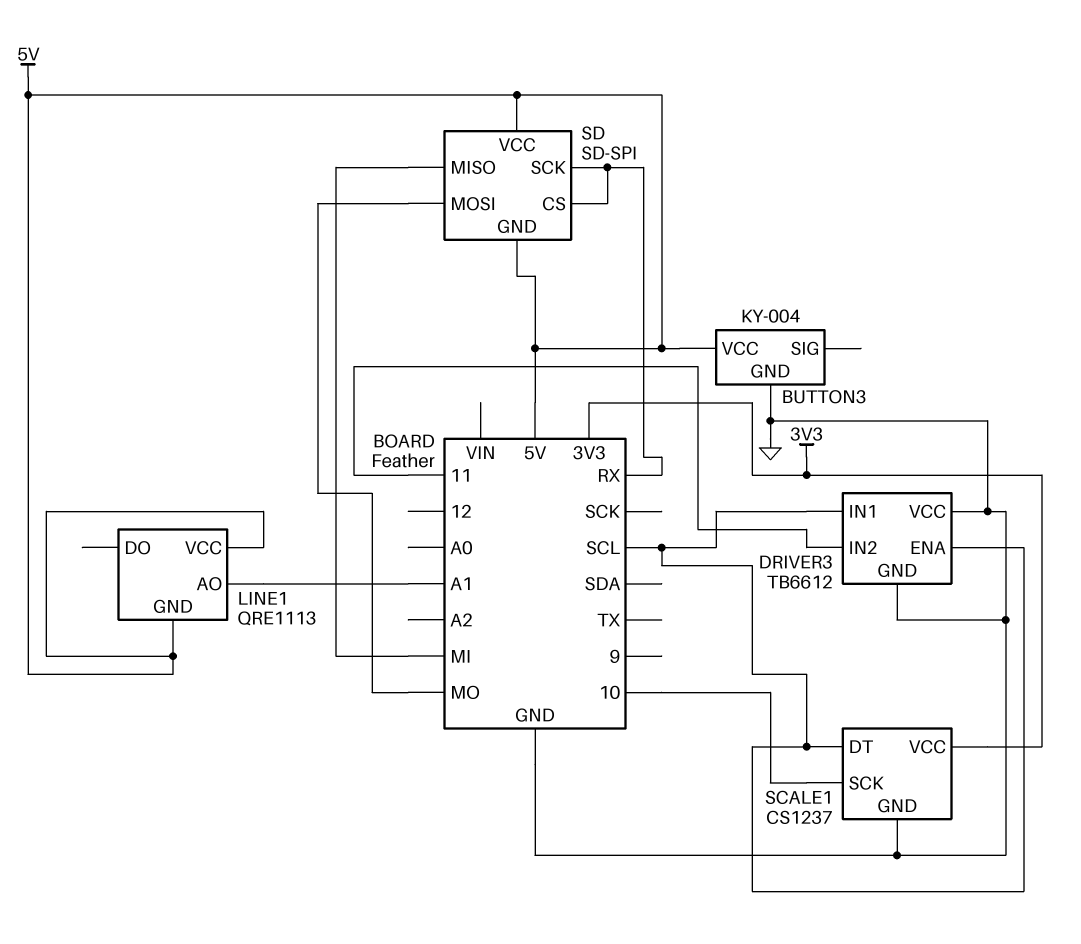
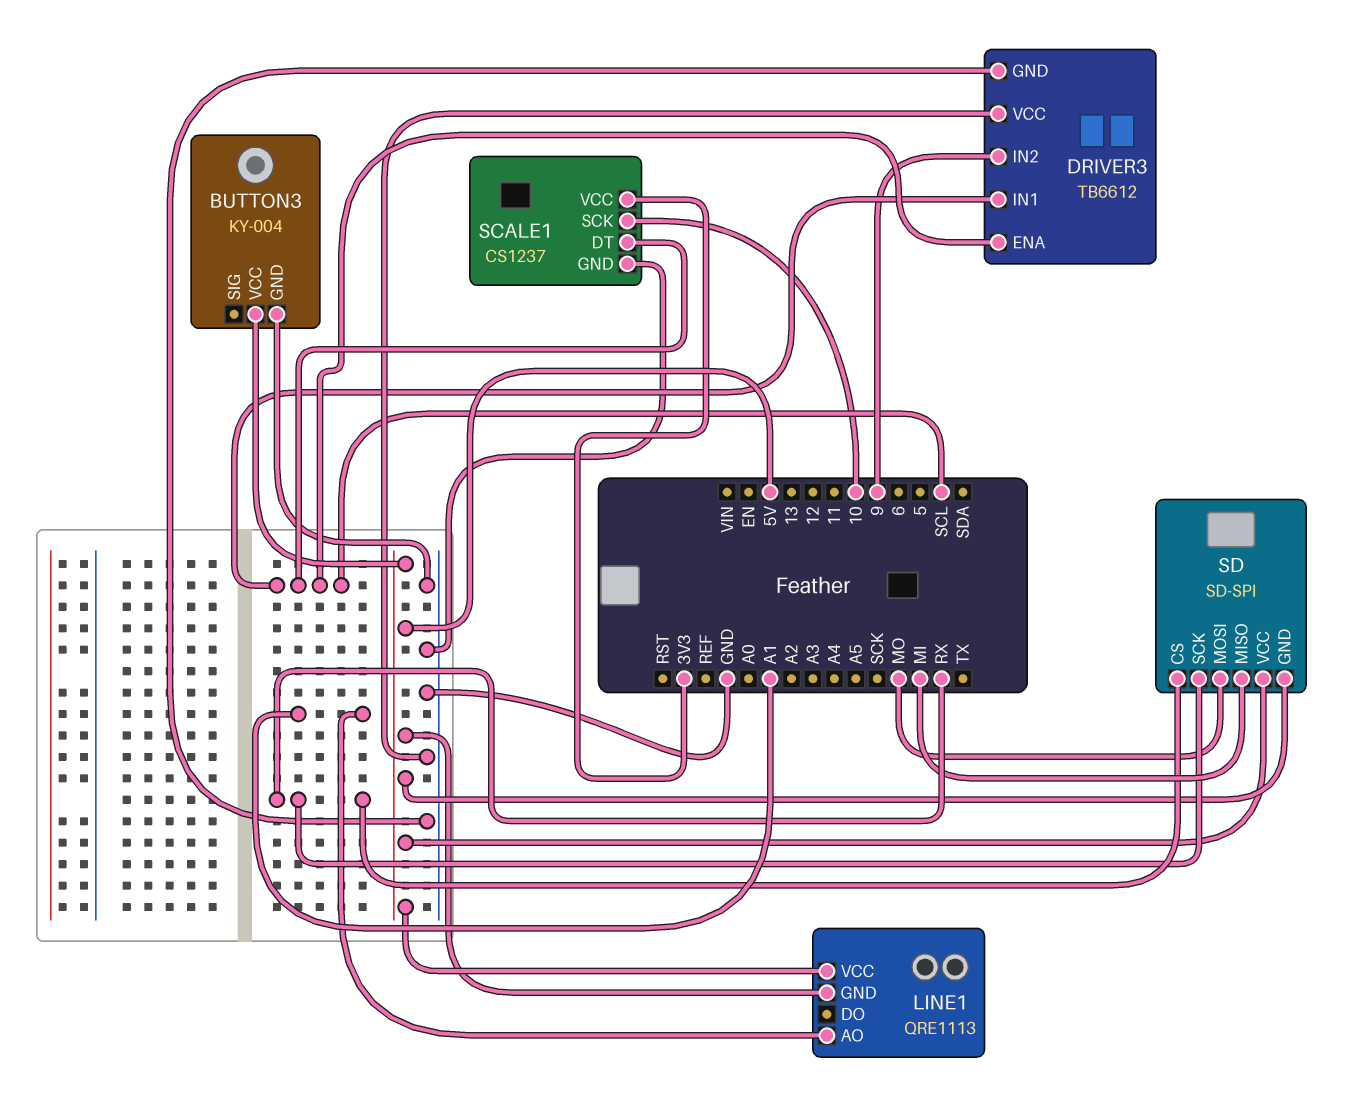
DRIVER3 pin IN2: 11 -> 9

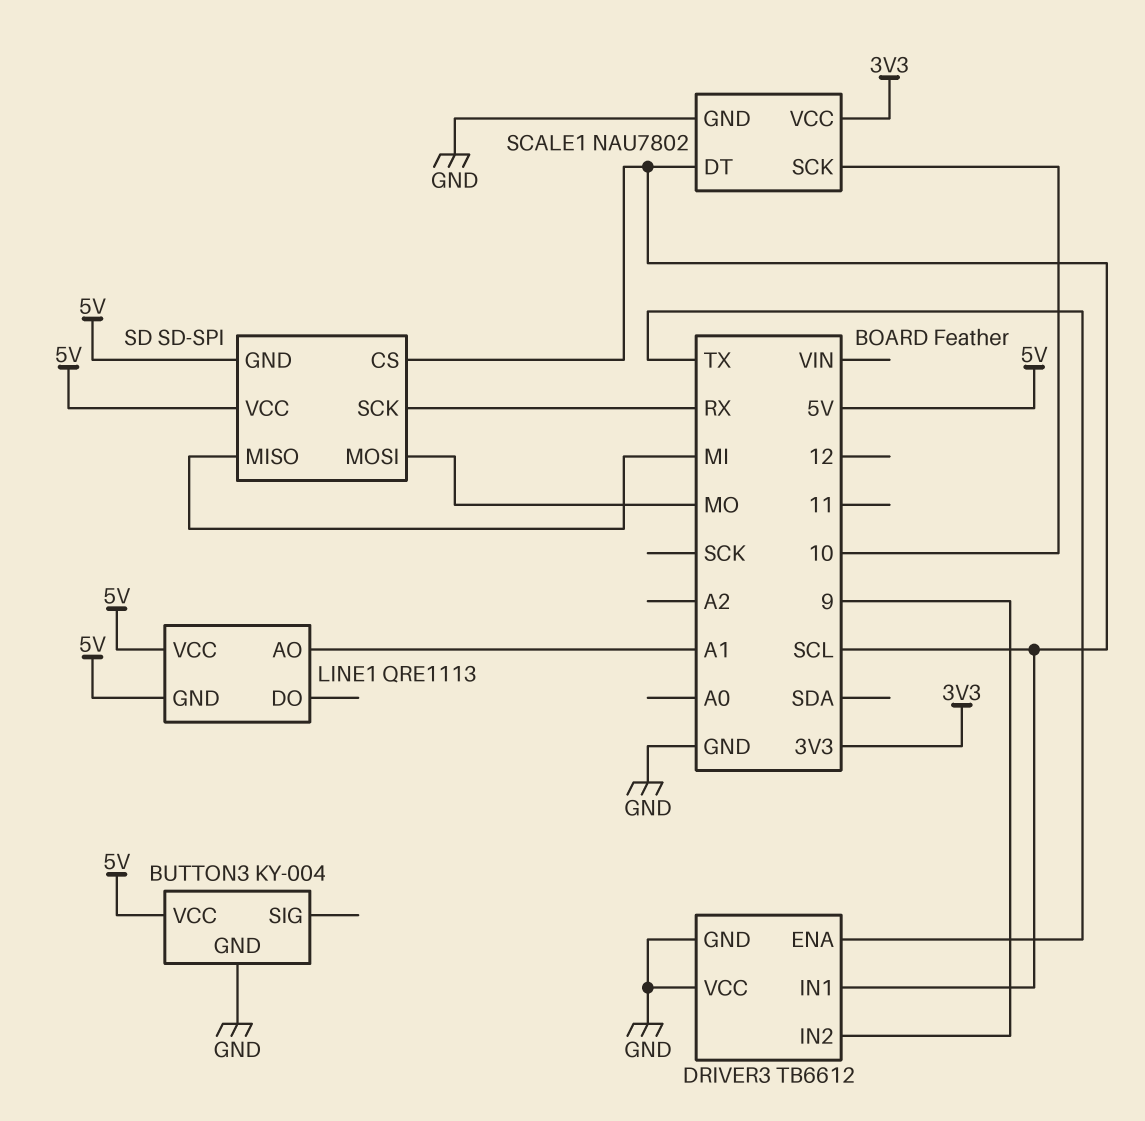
DRIVER3 pin ENA: SCL -> TX
SCALE1: CS1237 -> NAU7802
SD pin CS: RX -> SCL

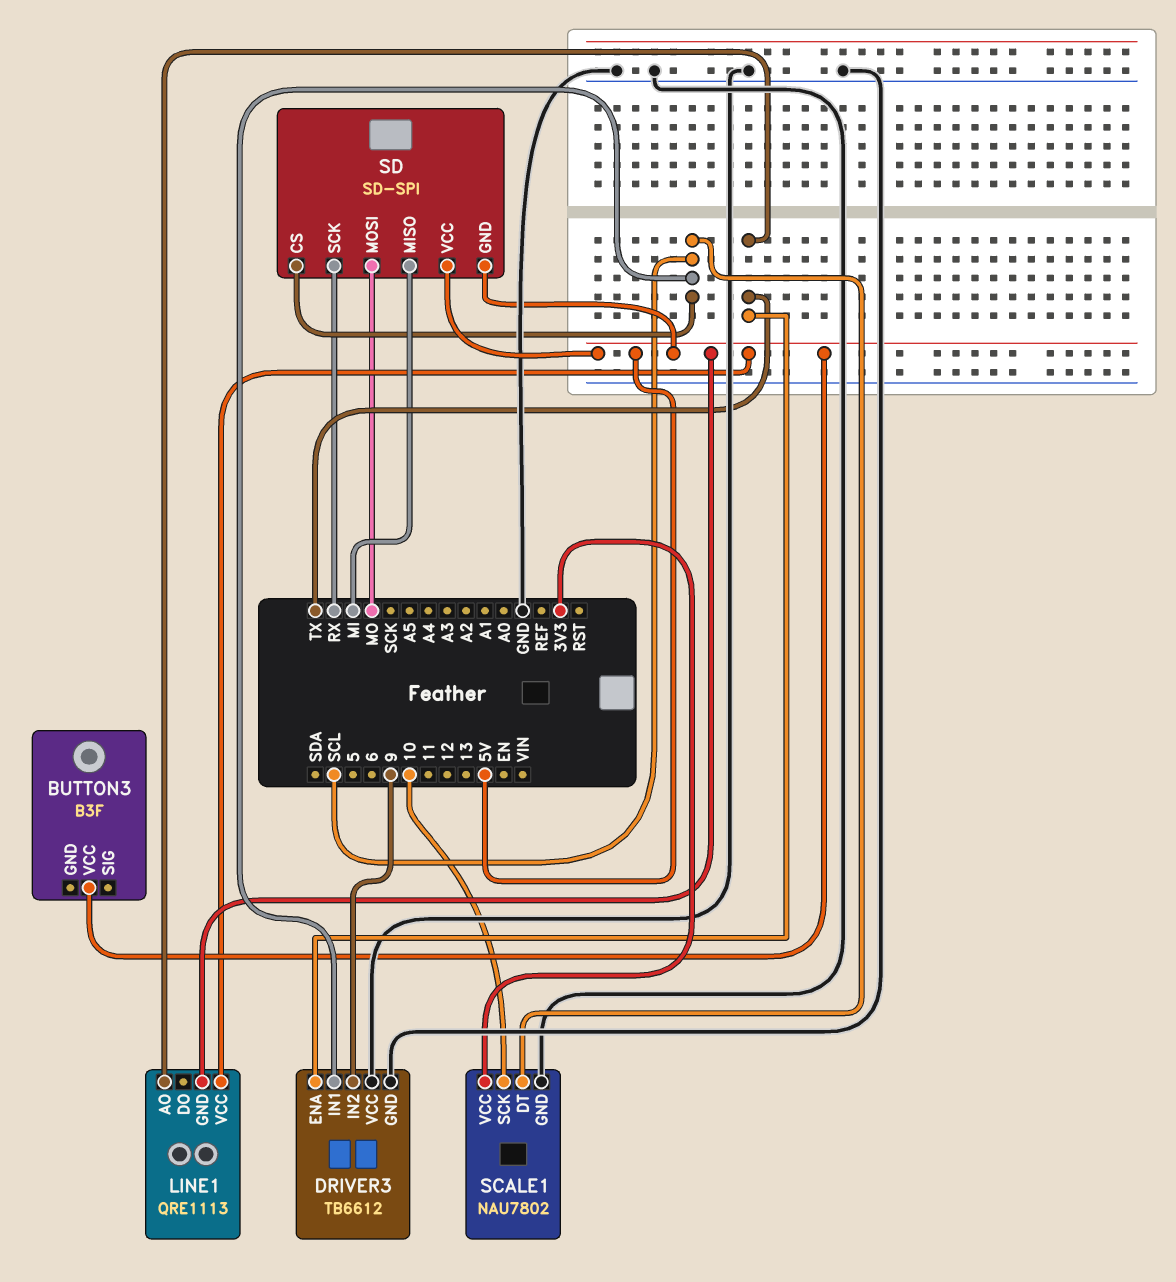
BUTTON3: KY-004 -> B3F
BUTTON3 pin GND: GND -> none
LINE1 pin AO: A1 -> TX

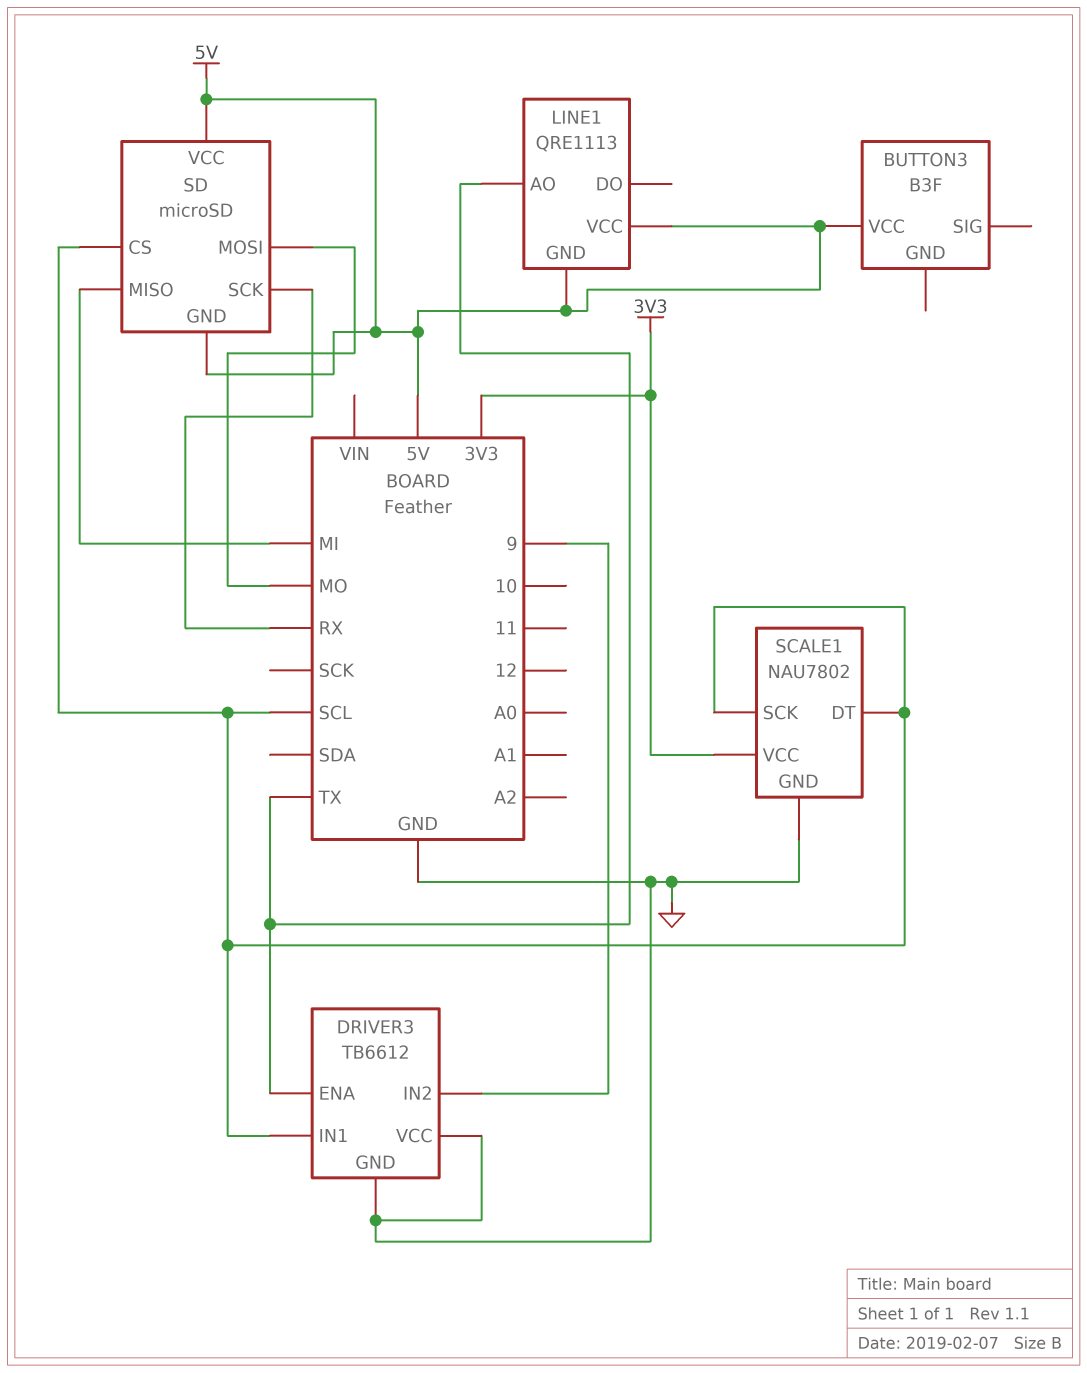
SCALE1 pin SCK: 10 -> SCL
SD: SD-SPI -> microSD

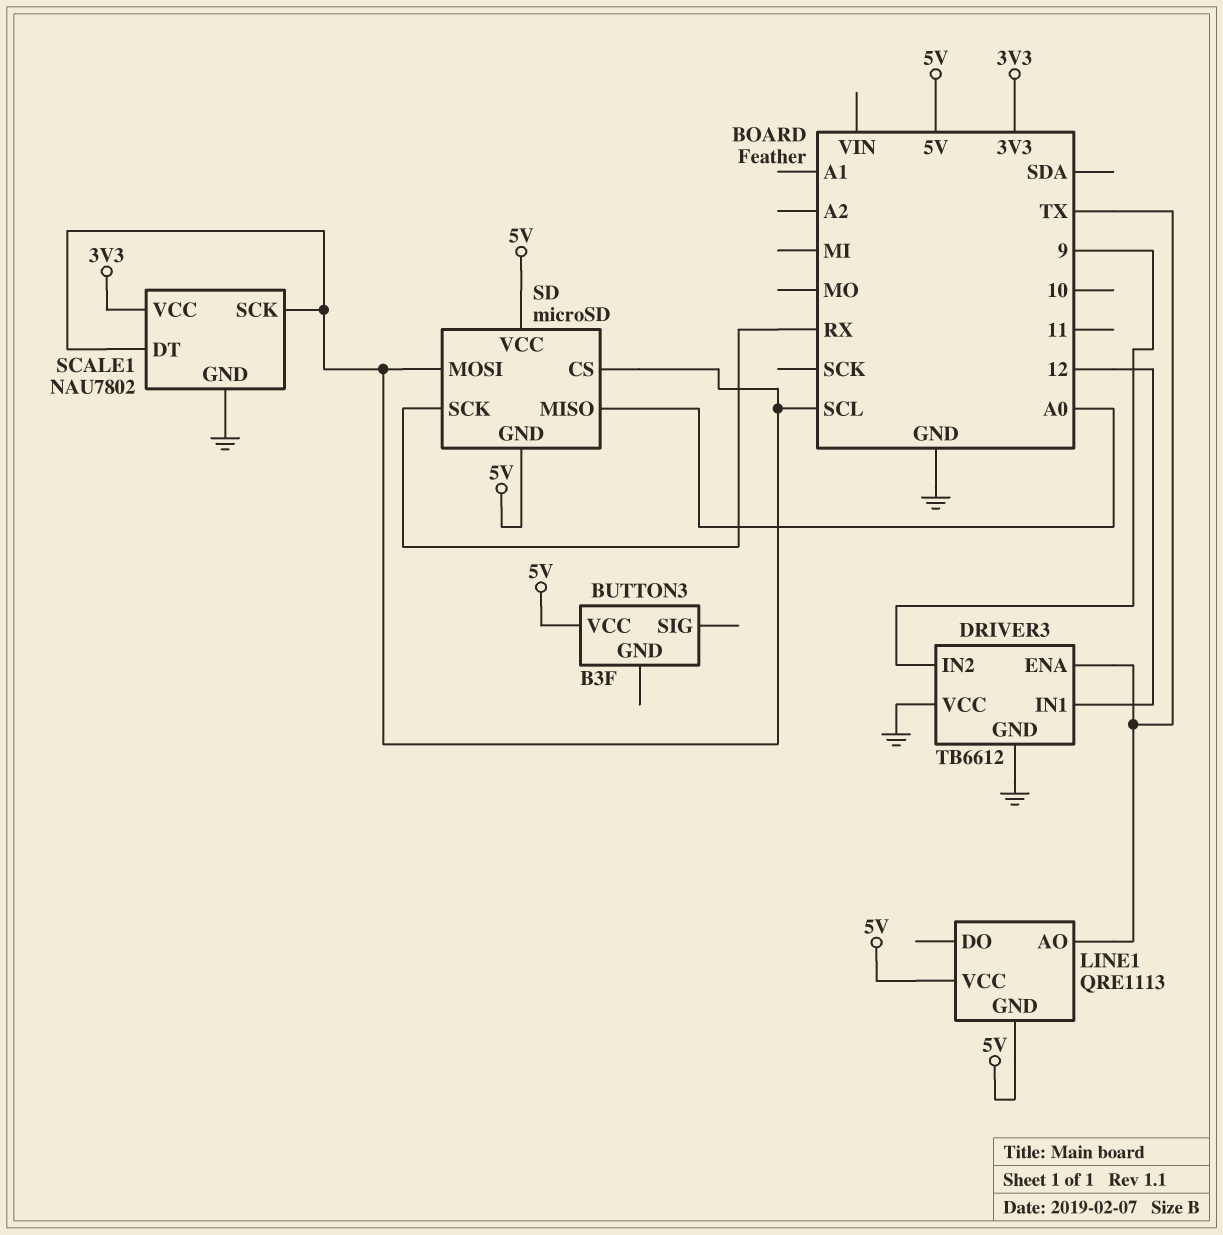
DRIVER3 pin IN1: SCL -> 12
SD pin MISO: MI -> A0
SD pin MOSI: MO -> SCL

